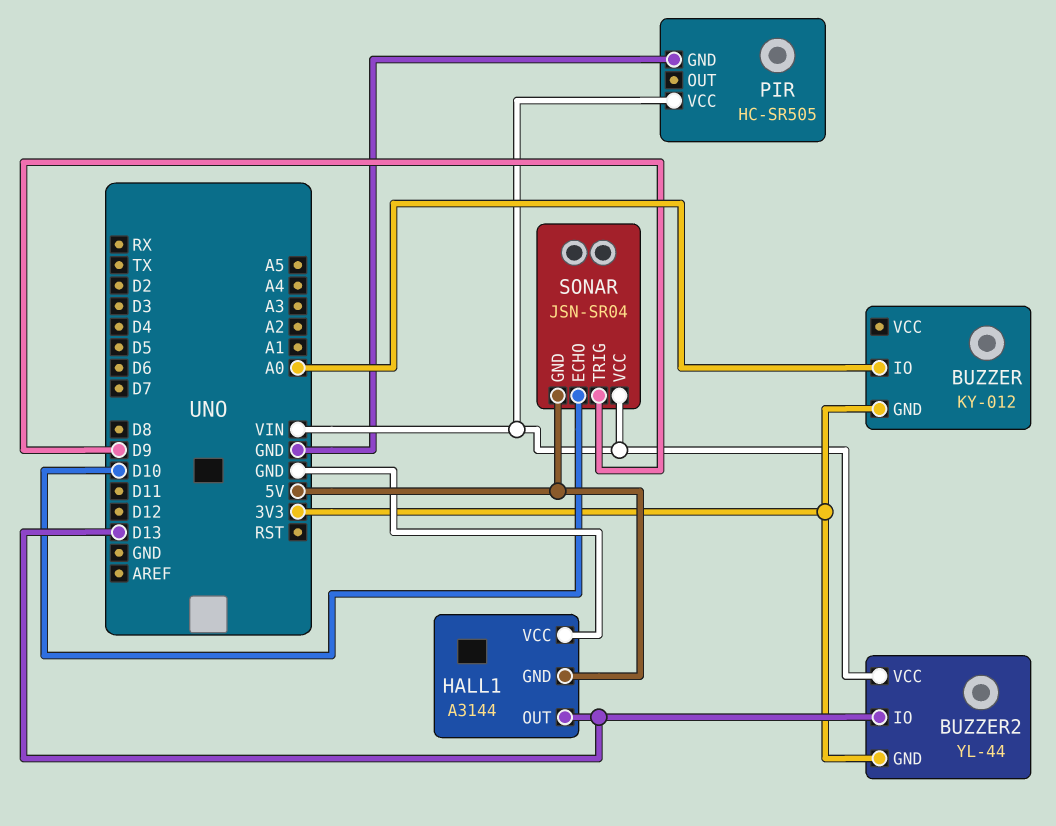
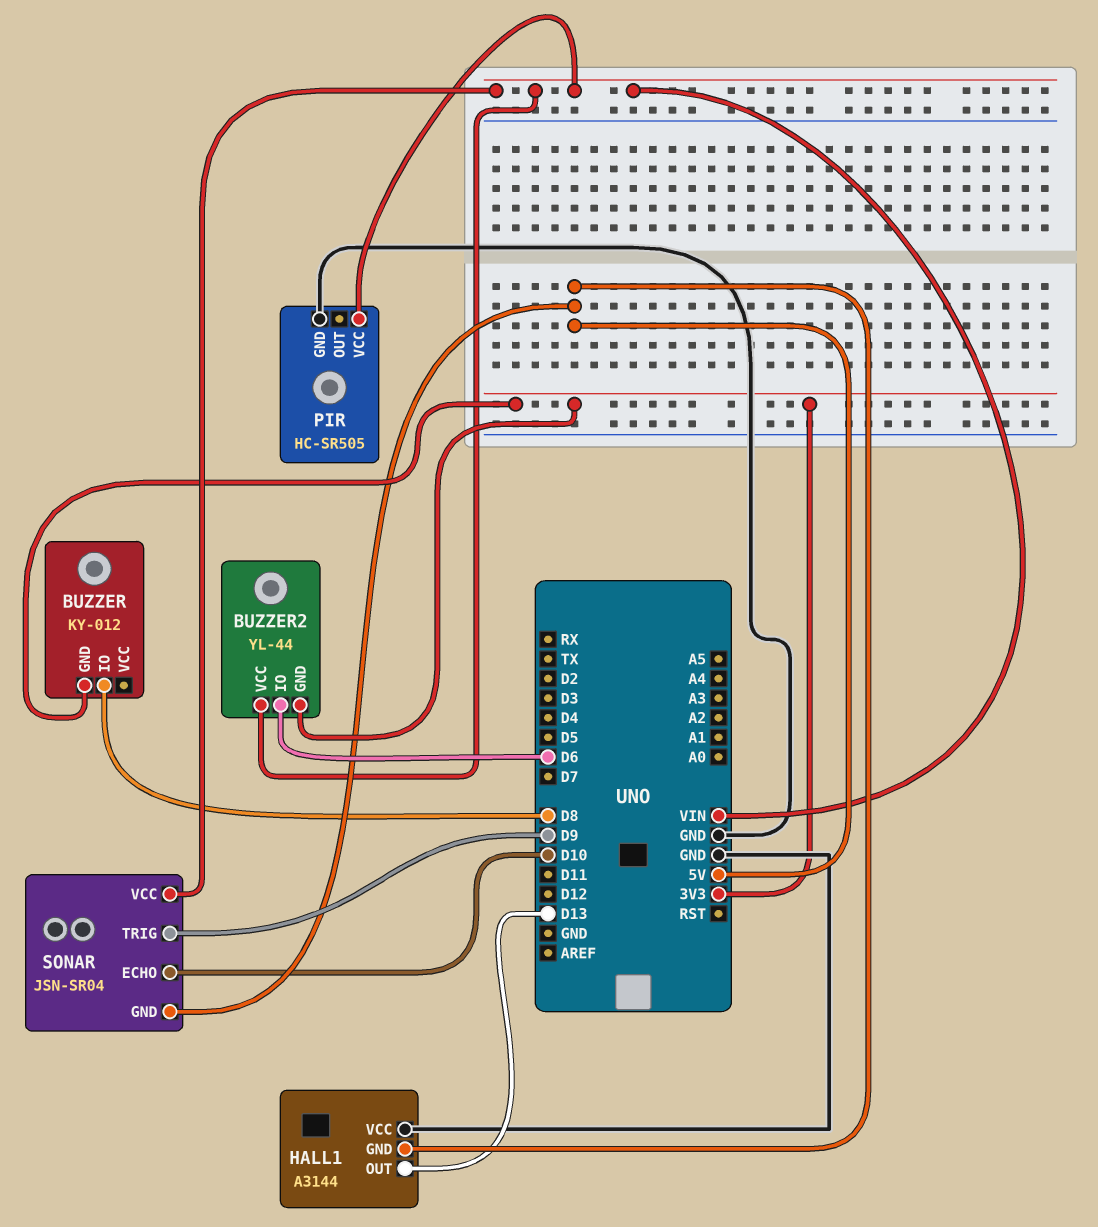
BUZZER pin IO: A0 -> D8
BUZZER2 pin IO: D13 -> D6

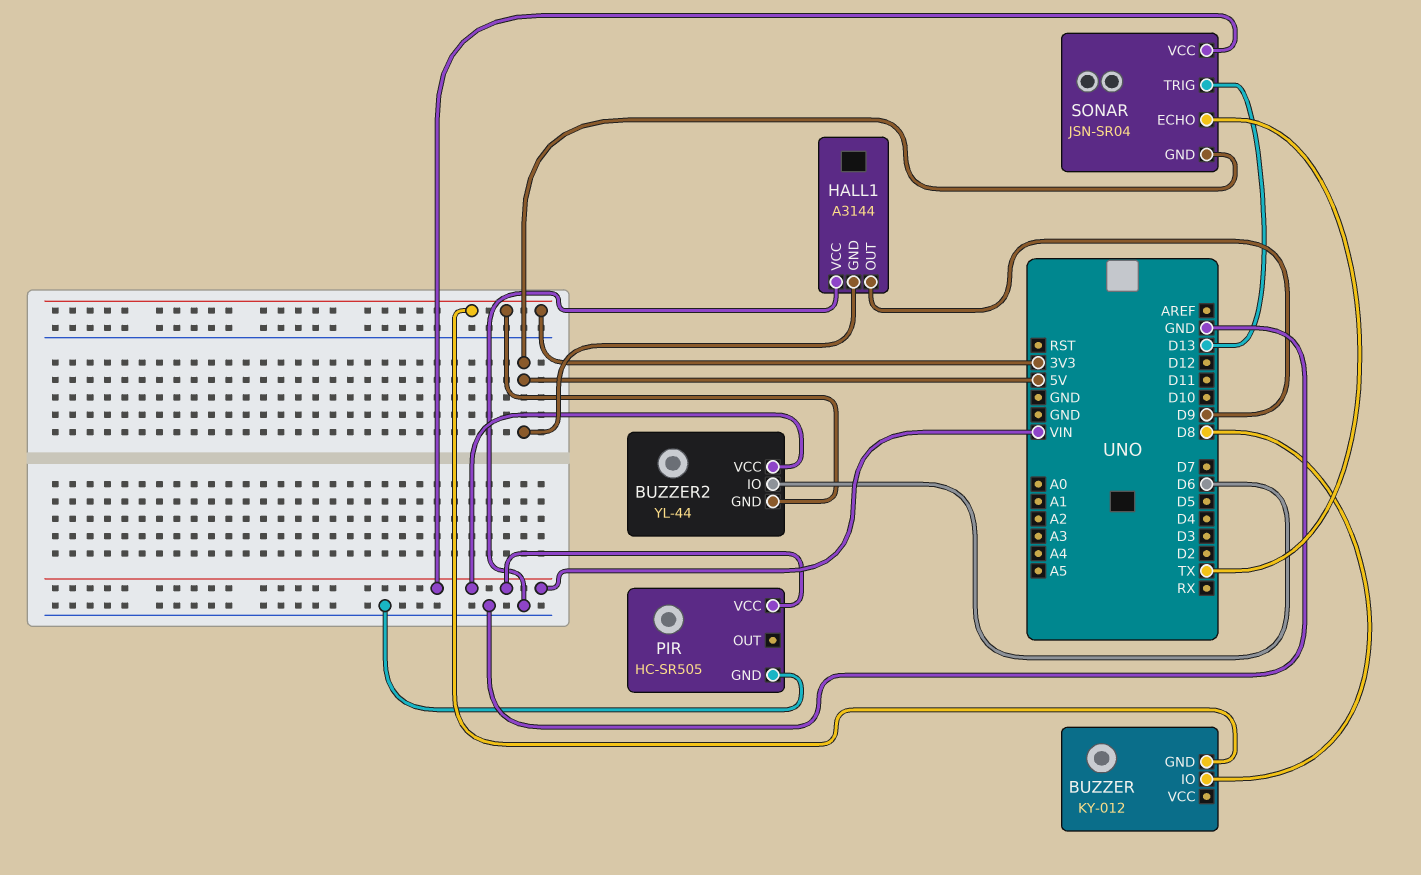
HALL1 pin OUT: D13 -> D9
SONAR pin ECHO: D10 -> TX
SONAR pin TRIG: D9 -> D13

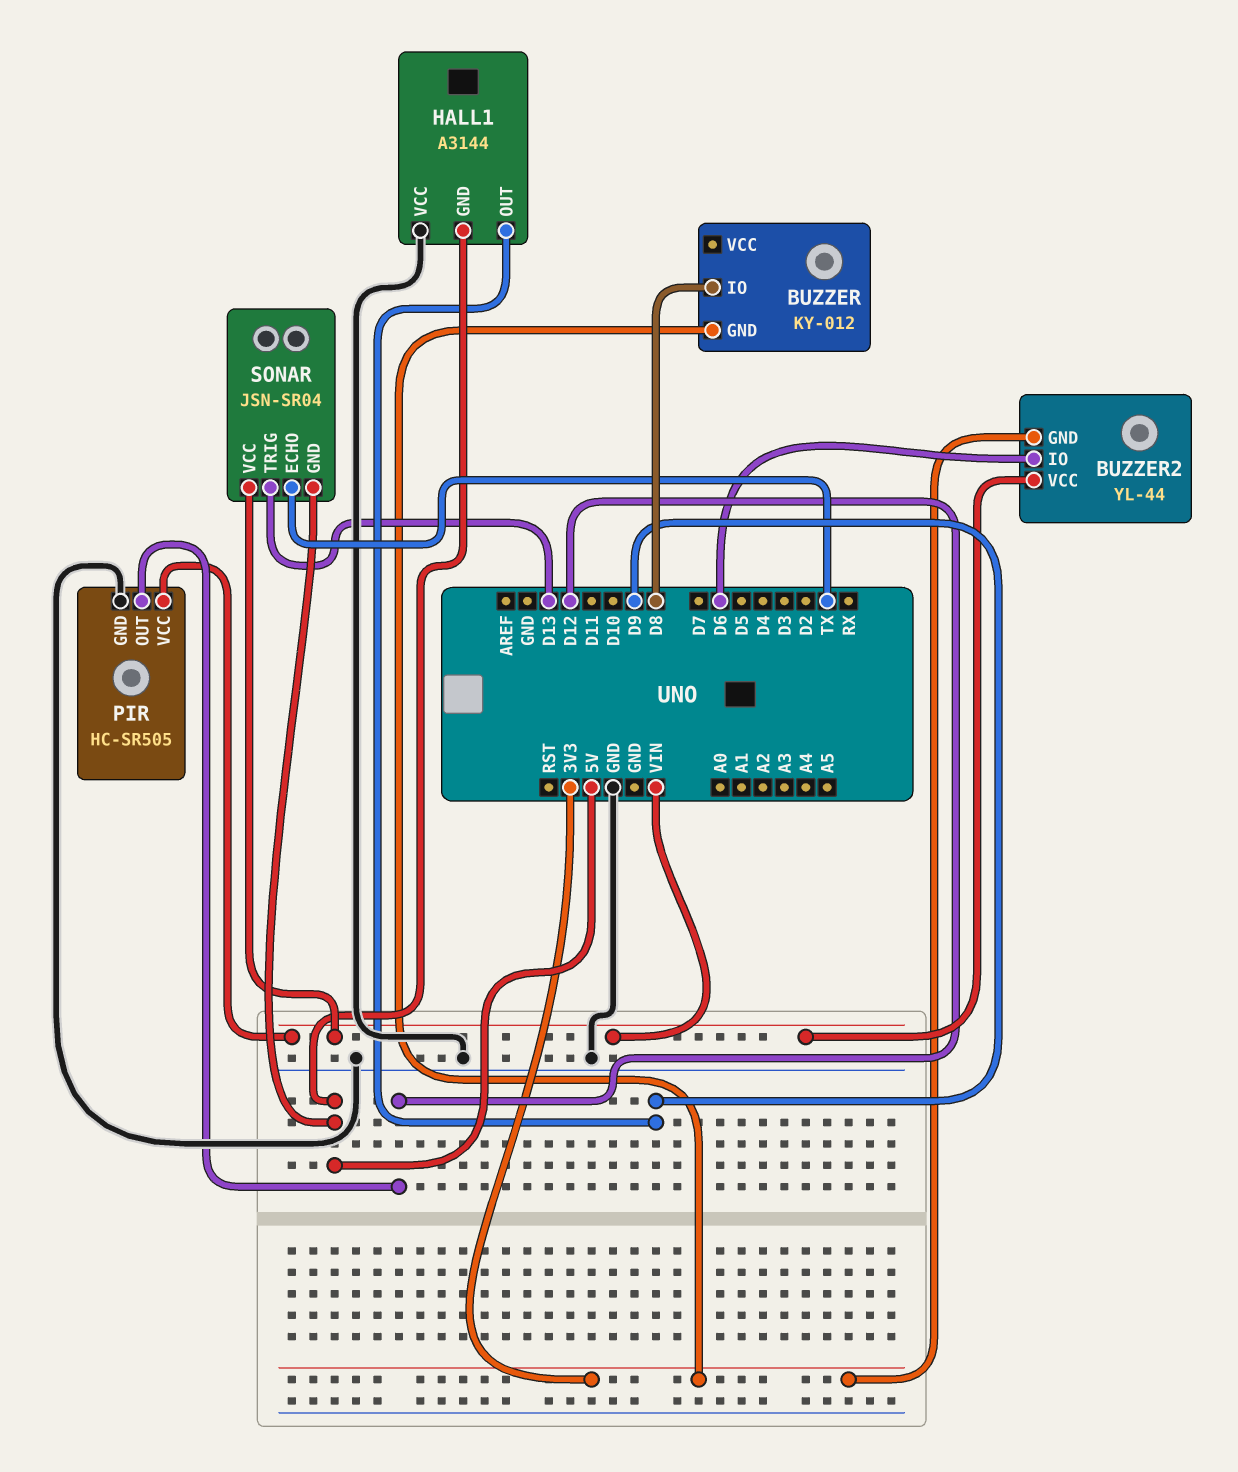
PIR pin OUT: none -> D12

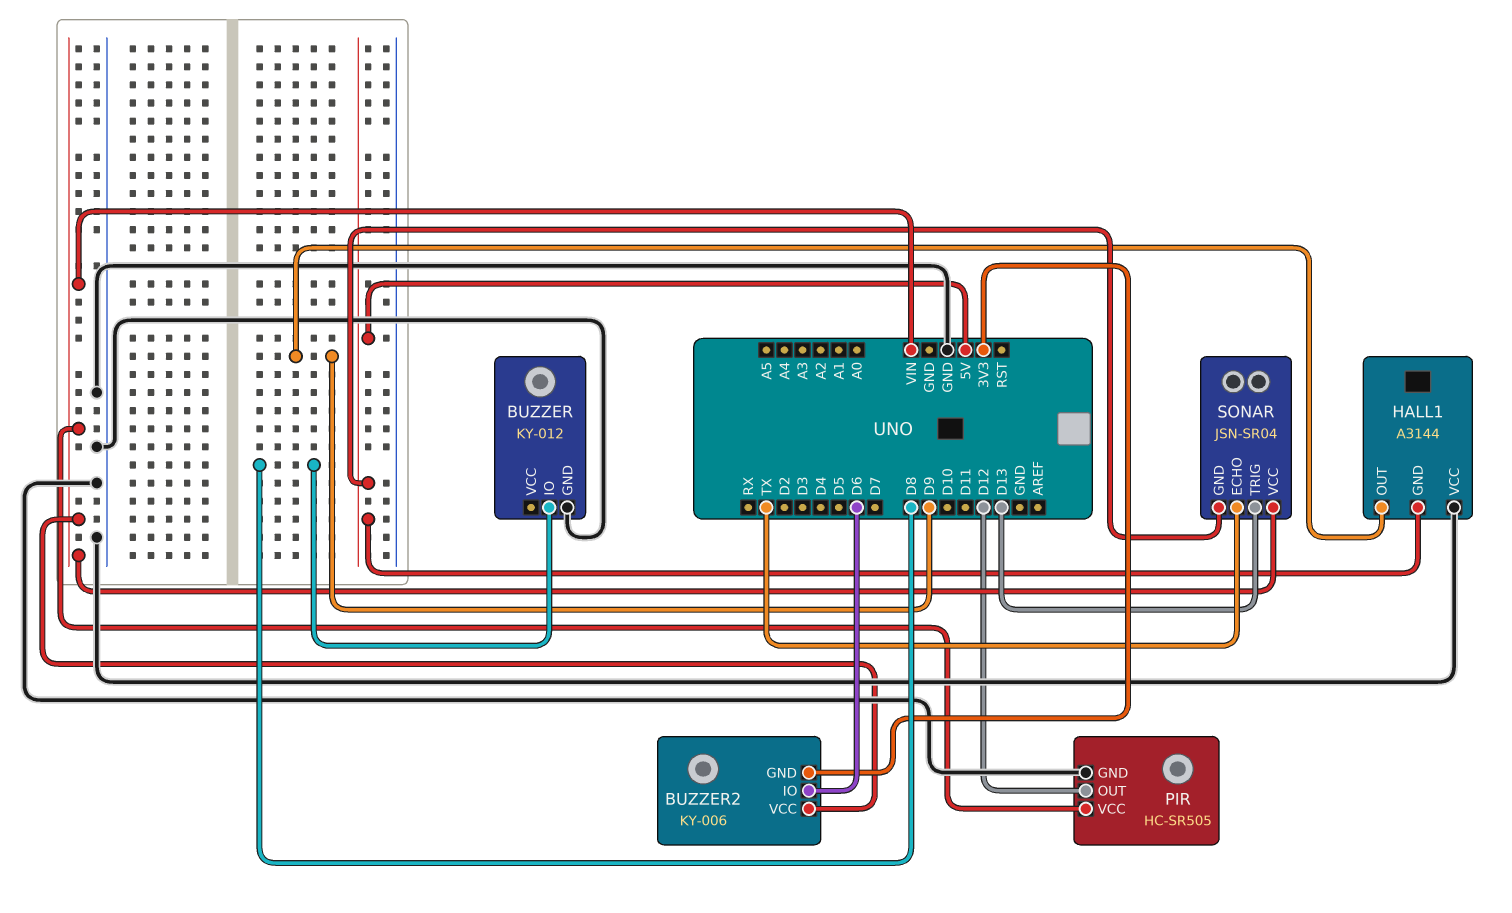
BUZZER pin GND: 3V3 -> GND
BUZZER2: YL-44 -> KY-006

